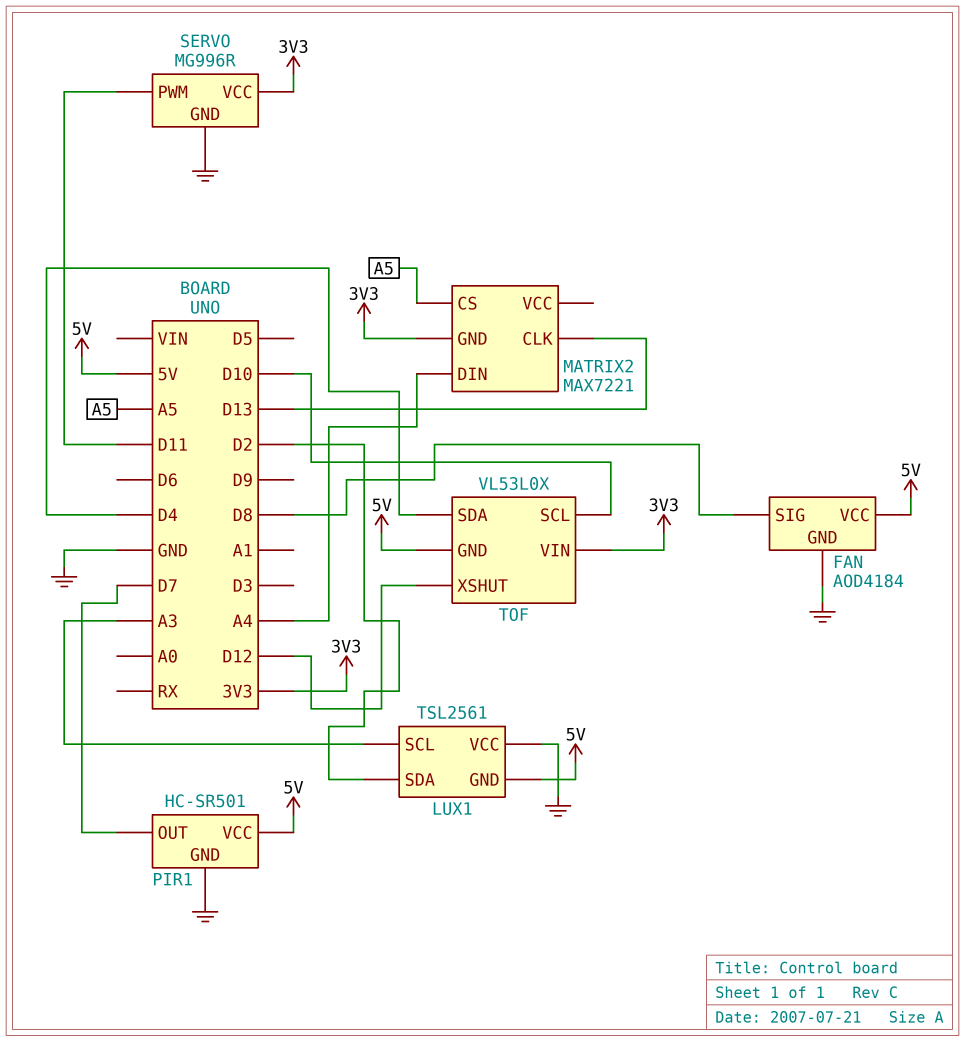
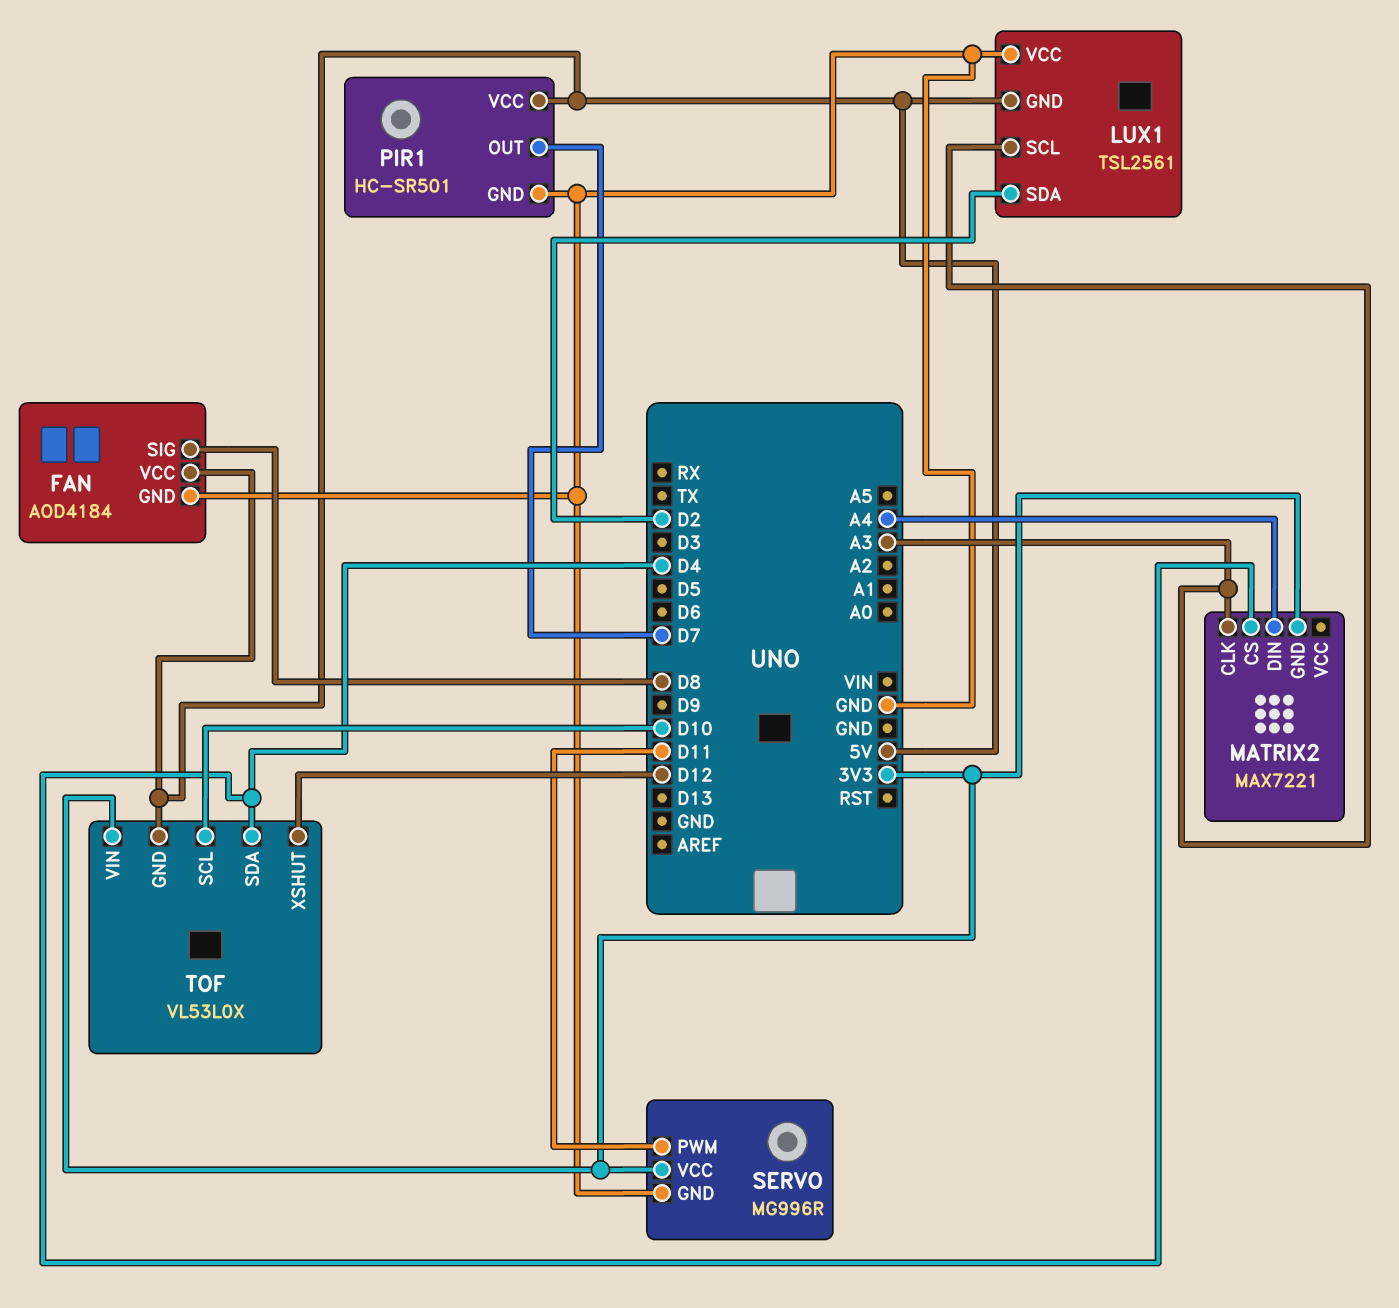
MATRIX2 pin CLK: D13 -> A3
MATRIX2 pin CS: A5 -> D4

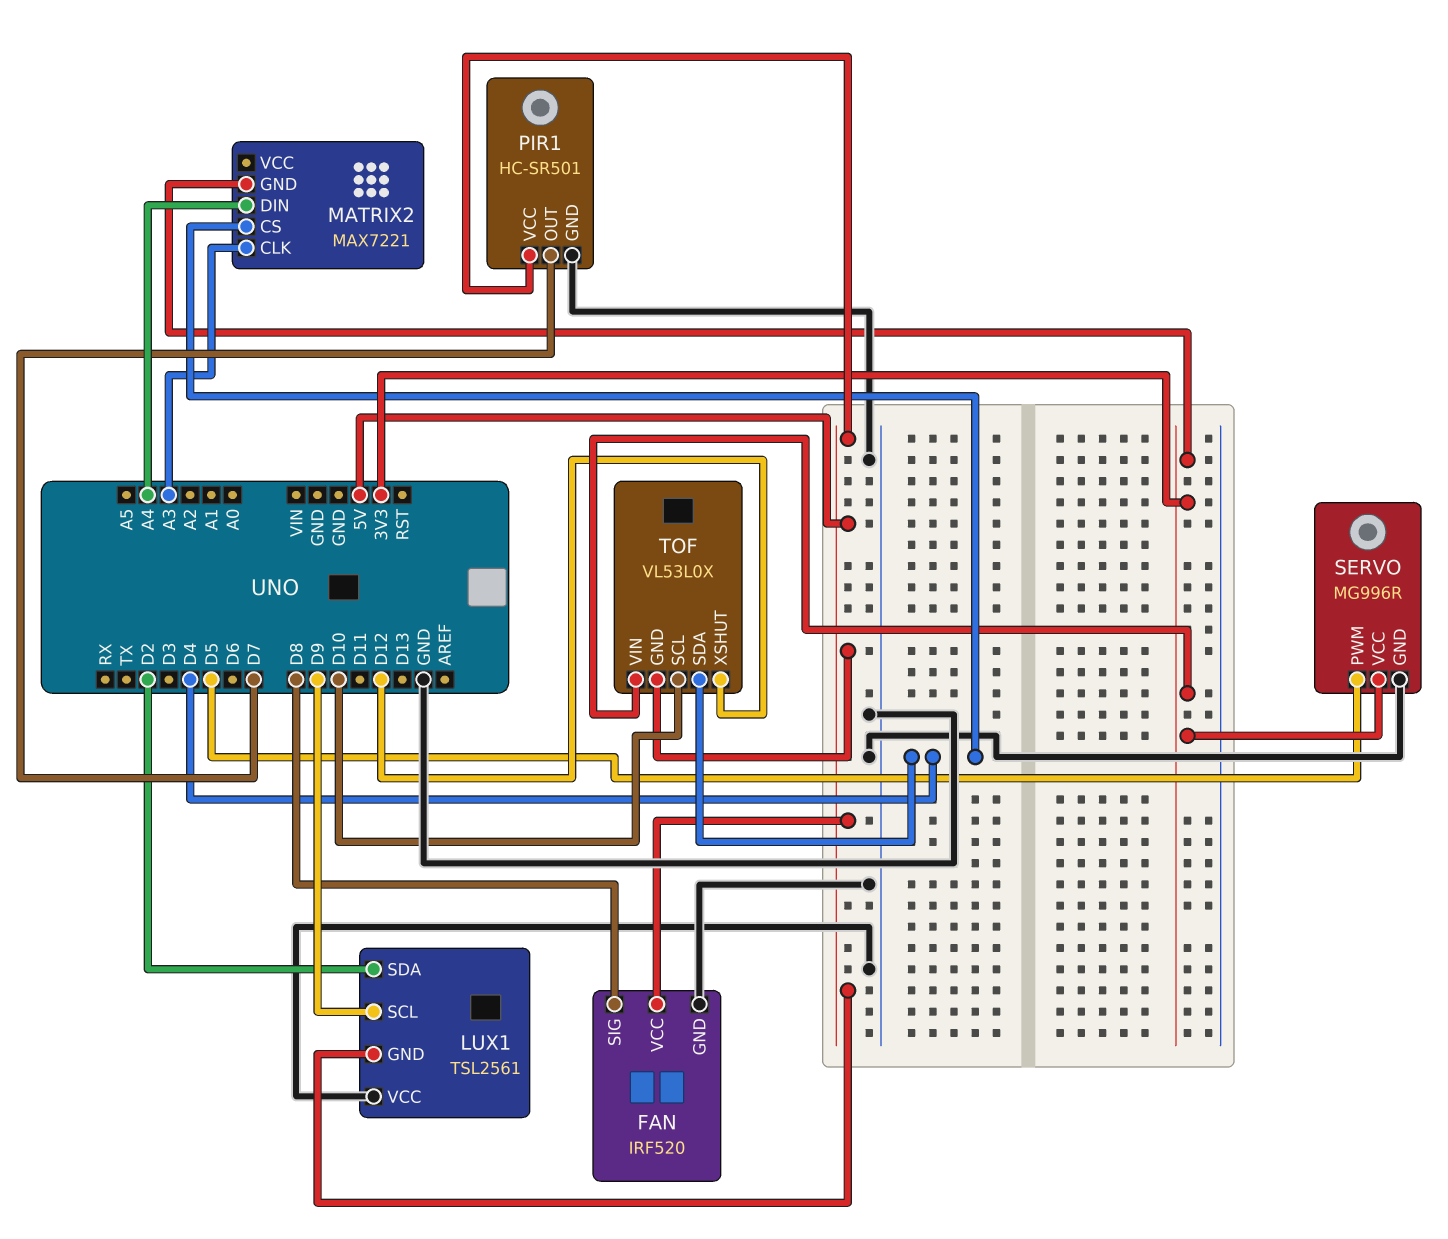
FAN: AOD4184 -> IRF520
LUX1 pin SCL: A3 -> D9
SERVO pin PWM: D11 -> D5

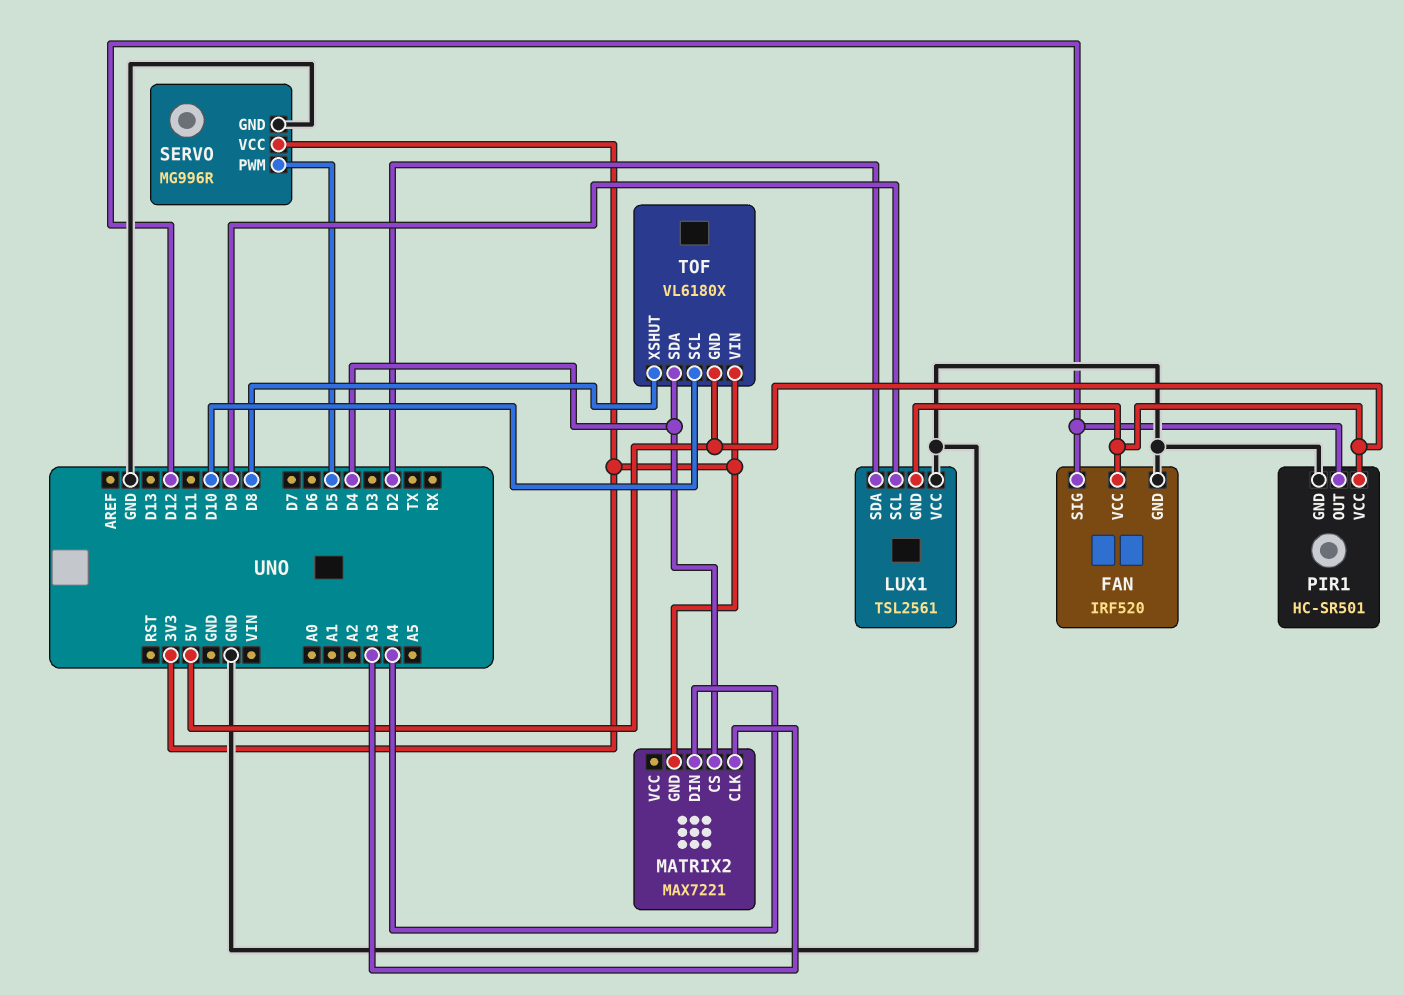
FAN pin SIG: D8 -> D12
PIR1 pin OUT: D7 -> D12
TOF: VL53L0X -> VL6180X
TOF pin XSHUT: D12 -> D8

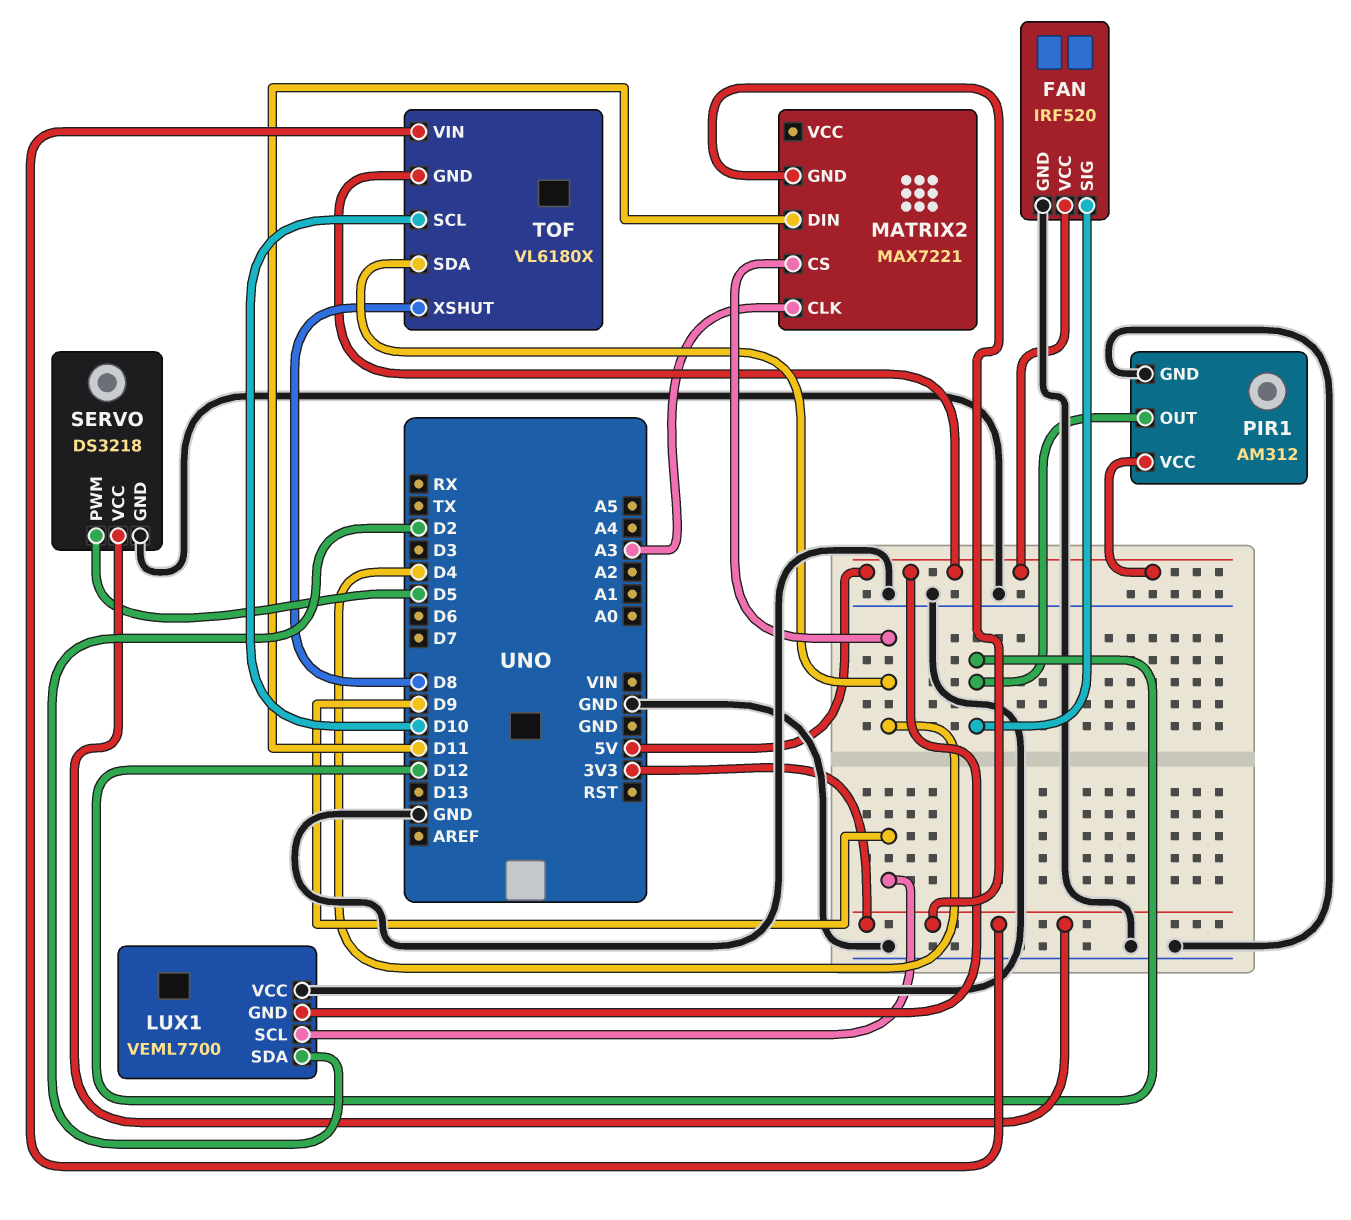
LUX1: TSL2561 -> VEML7700
MATRIX2 pin DIN: A4 -> D11
PIR1: HC-SR501 -> AM312
SERVO: MG996R -> DS3218

